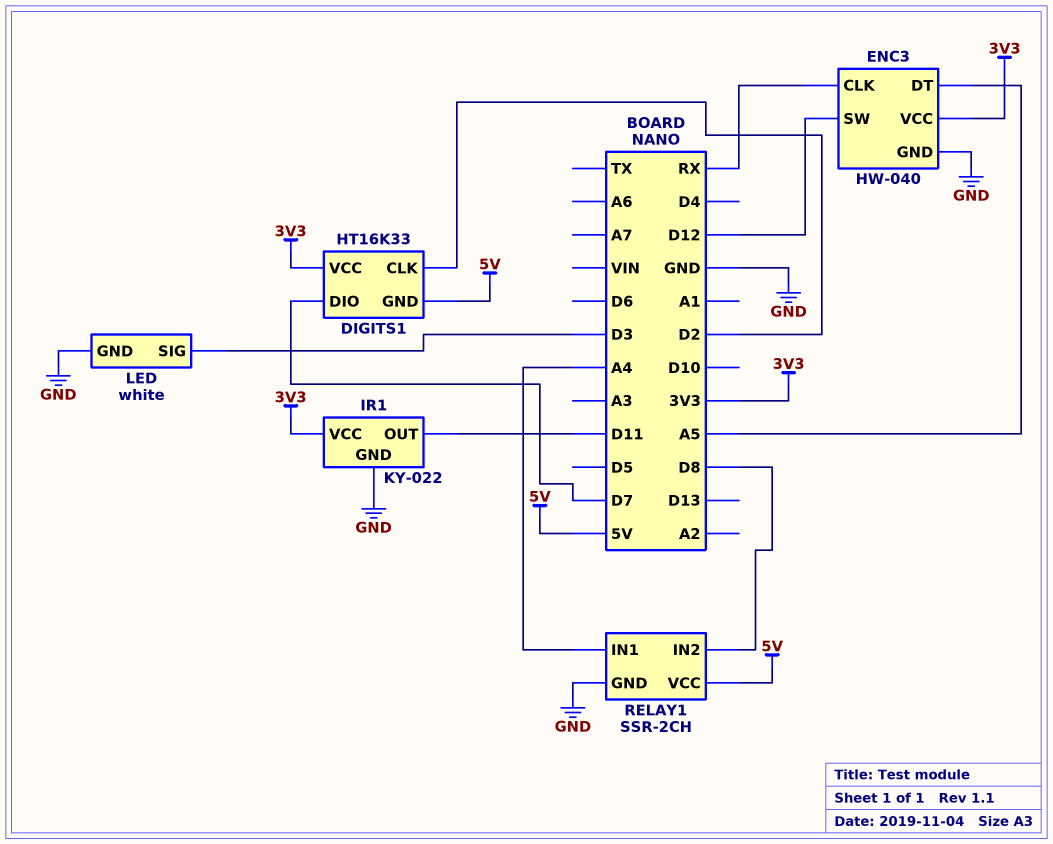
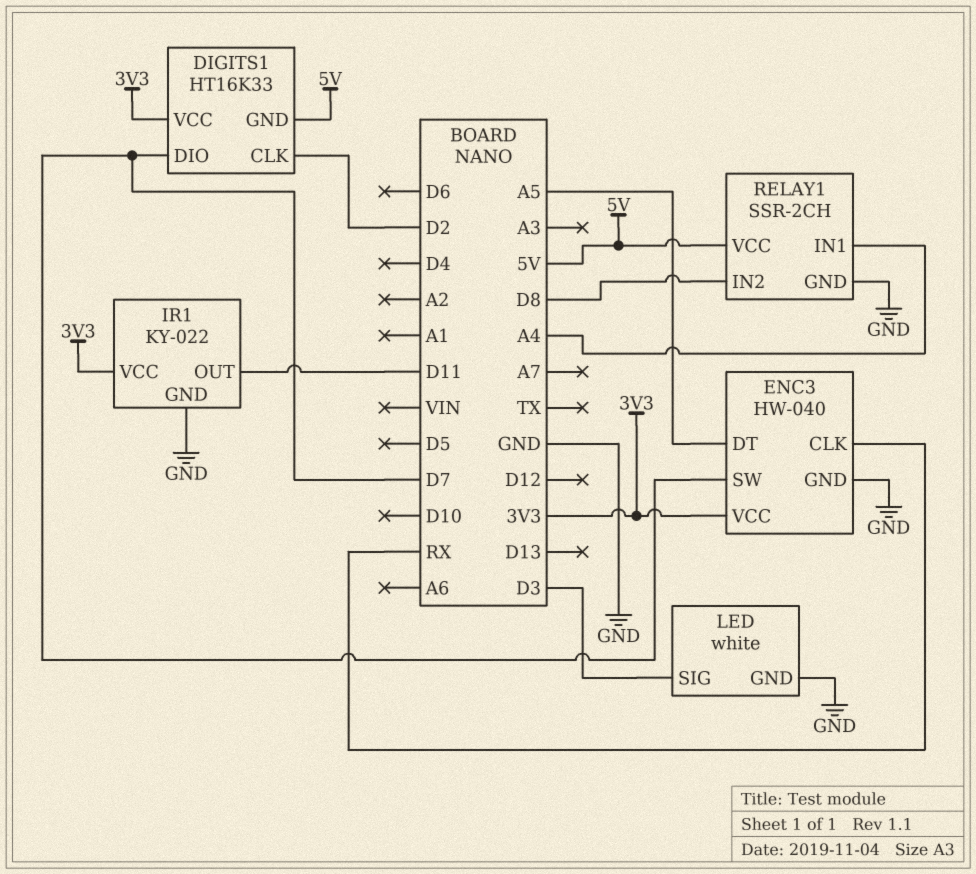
ENC3 pin SW: D12 -> D7

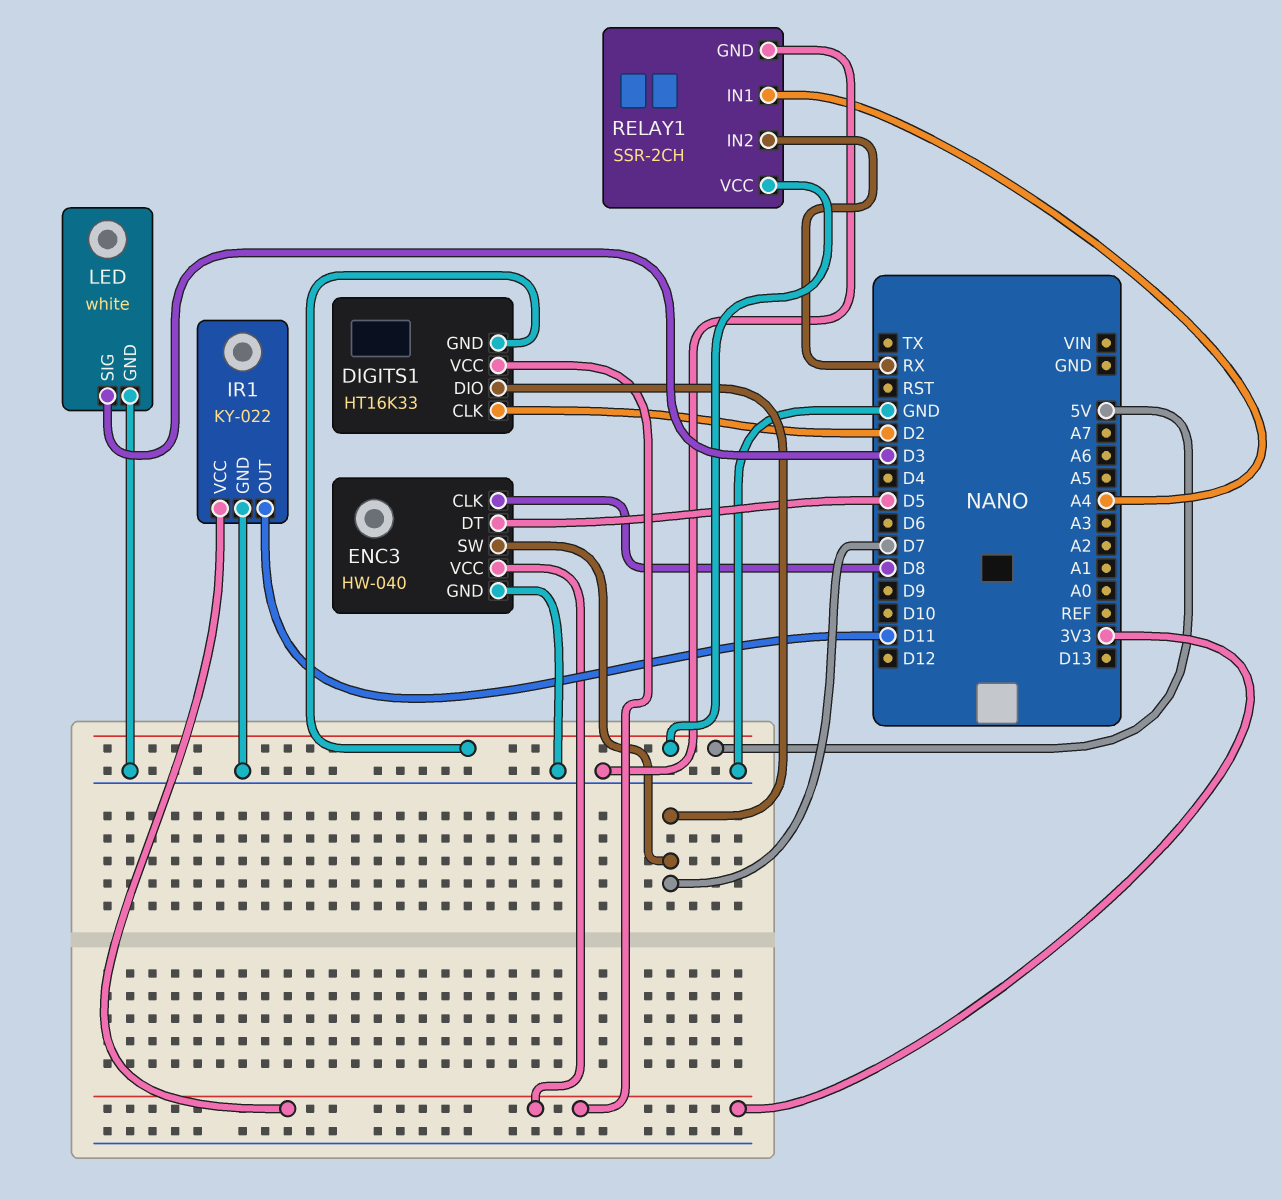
ENC3 pin CLK: RX -> D8
ENC3 pin DT: A5 -> D5
RELAY1 pin IN2: D8 -> RX

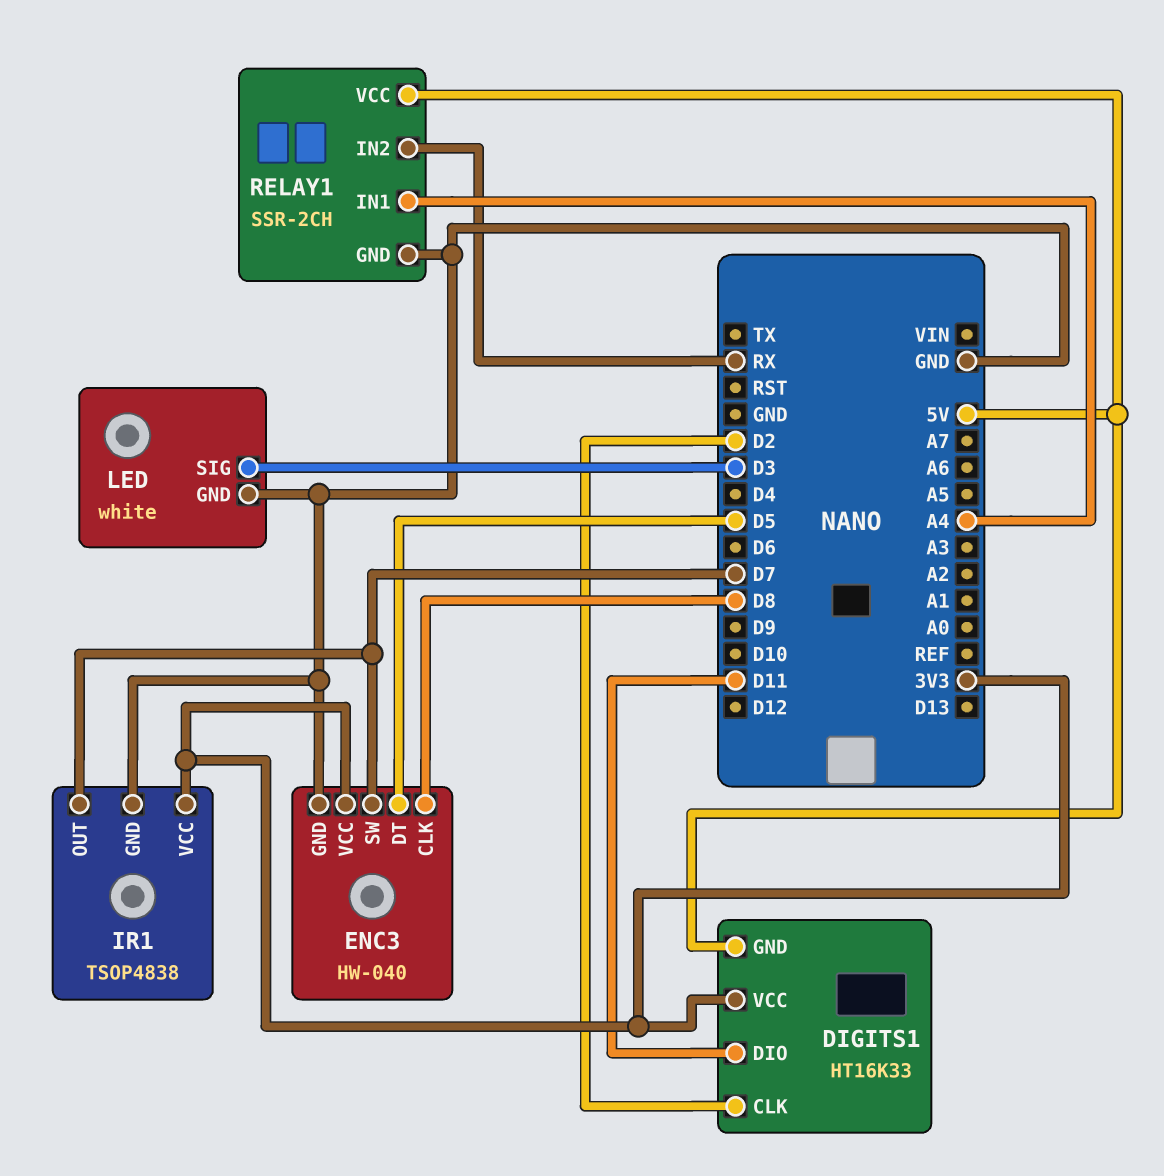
DIGITS1 pin DIO: D7 -> D11
IR1: KY-022 -> TSOP4838
IR1 pin OUT: D11 -> D7

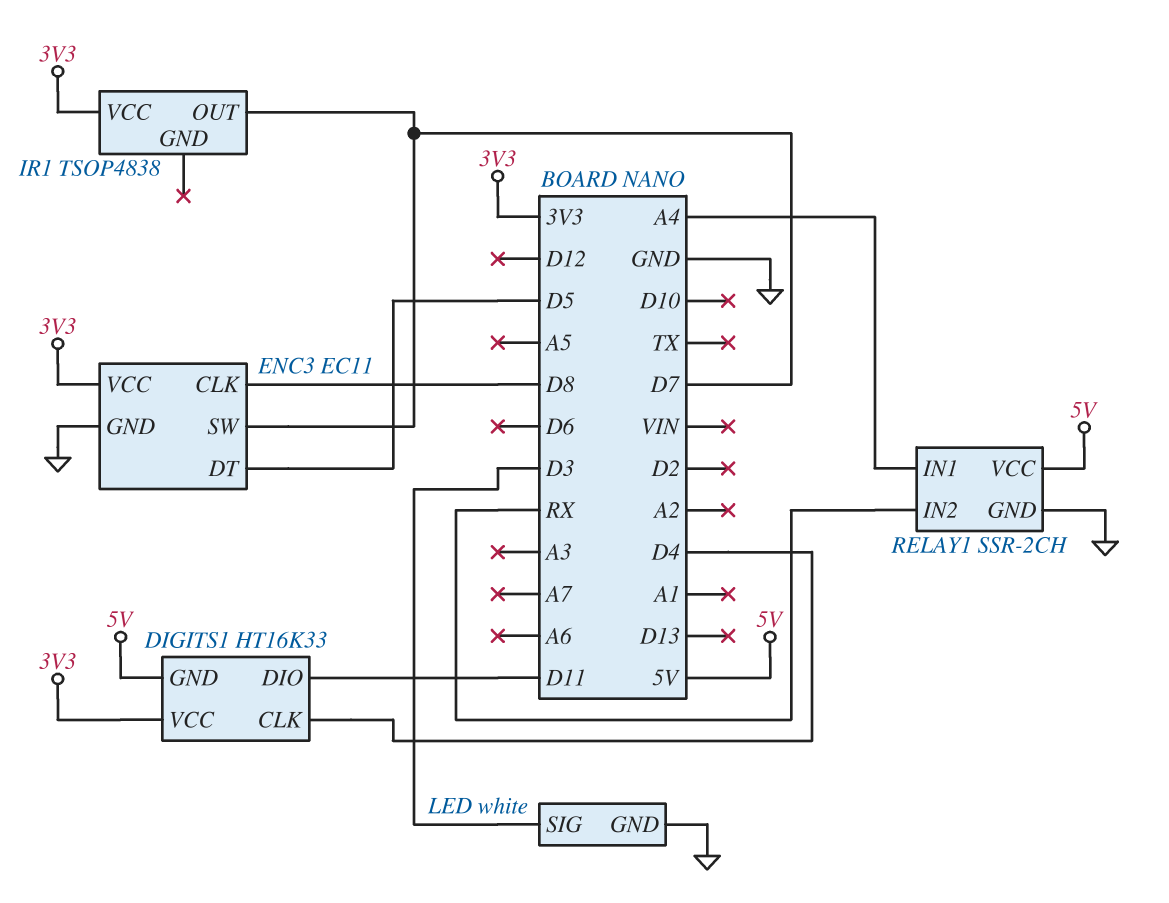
DIGITS1 pin CLK: D2 -> D4
ENC3: HW-040 -> EC11
IR1 pin GND: GND -> none

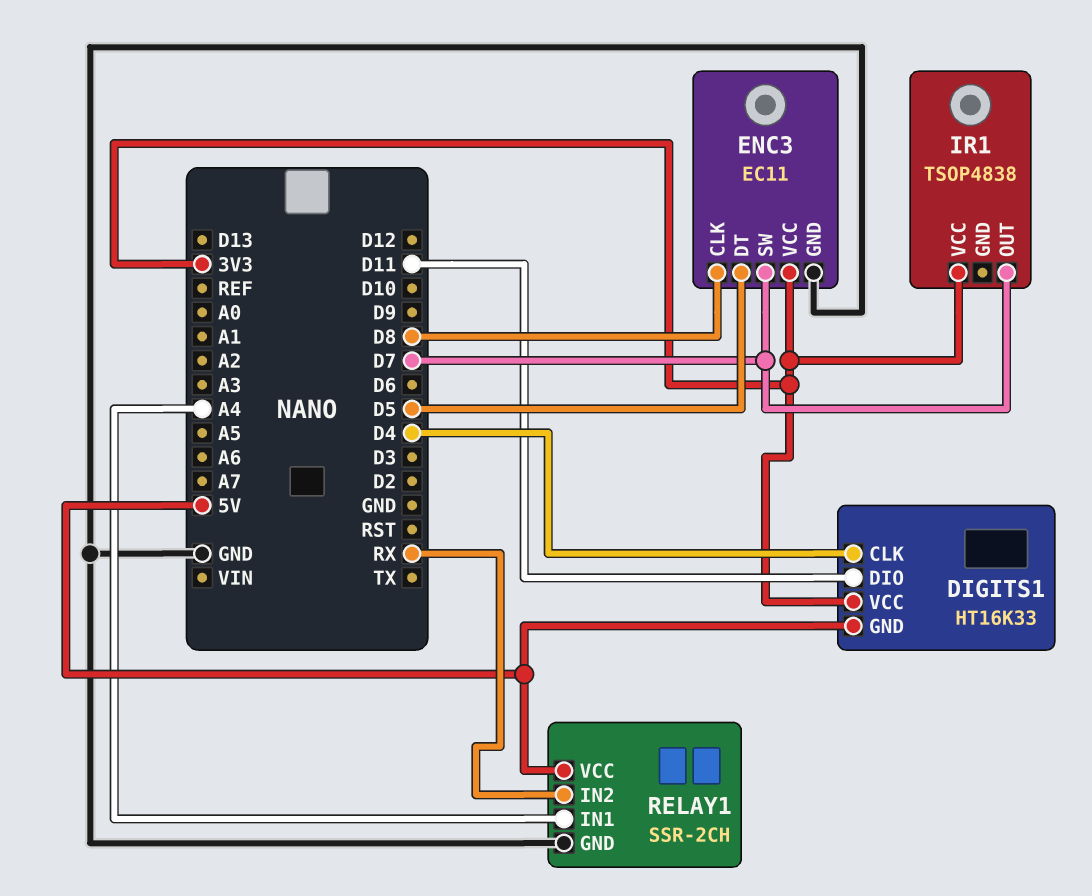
LED: white -> none
LED pin GND: GND -> none
LED pin SIG: D3 -> none

